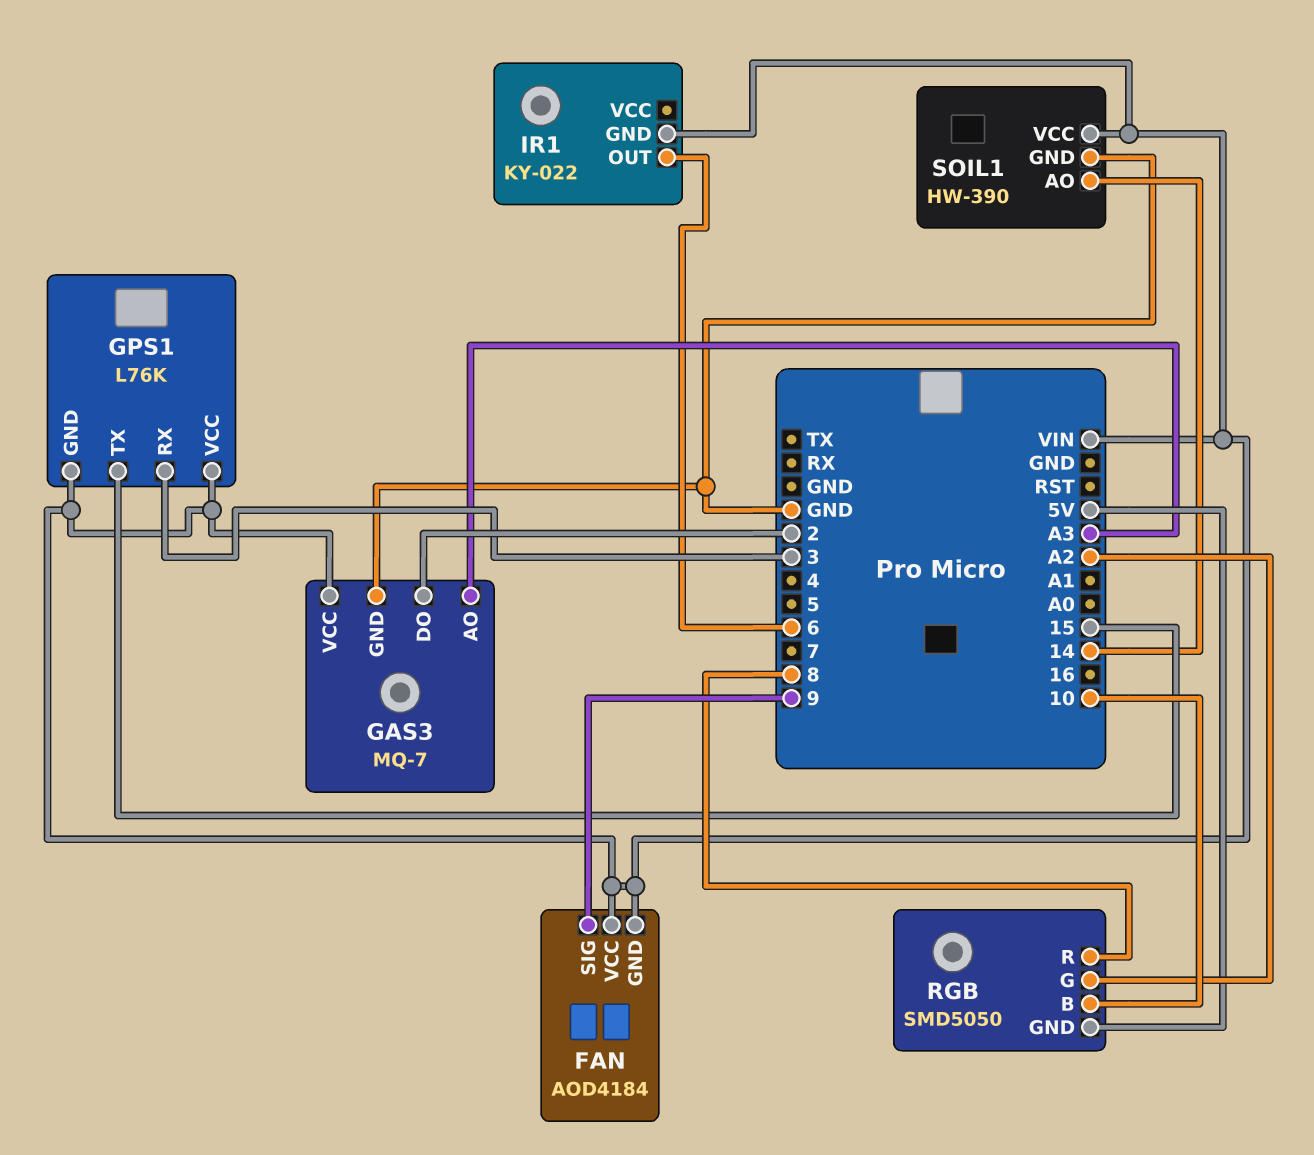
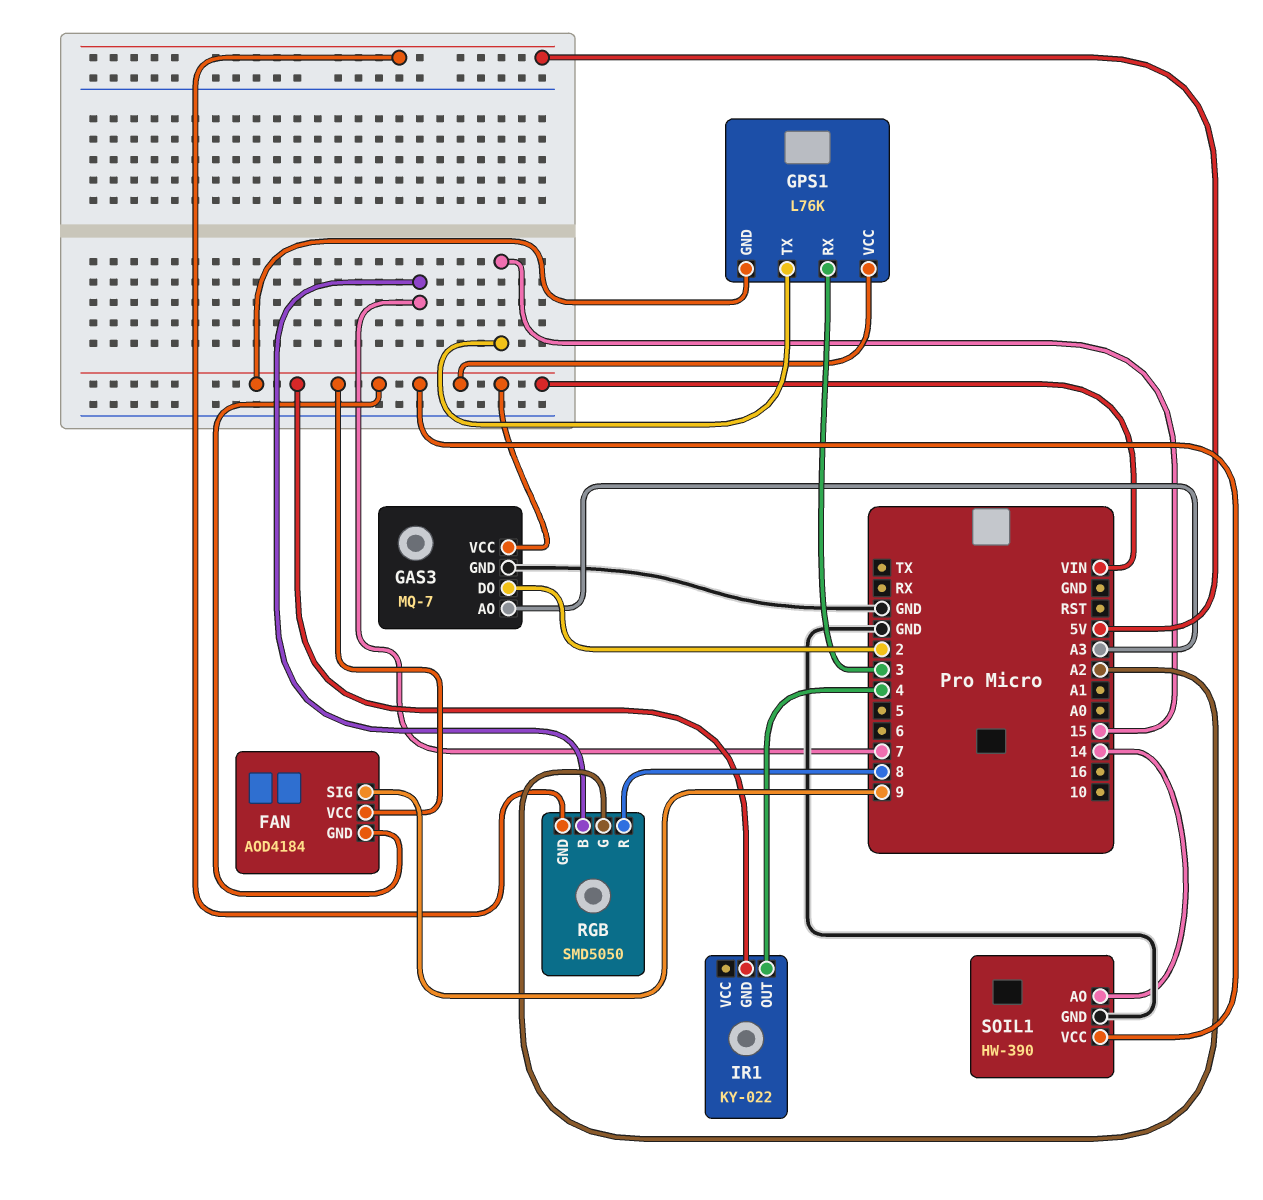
IR1 pin OUT: 6 -> 4
RGB pin B: 10 -> 7

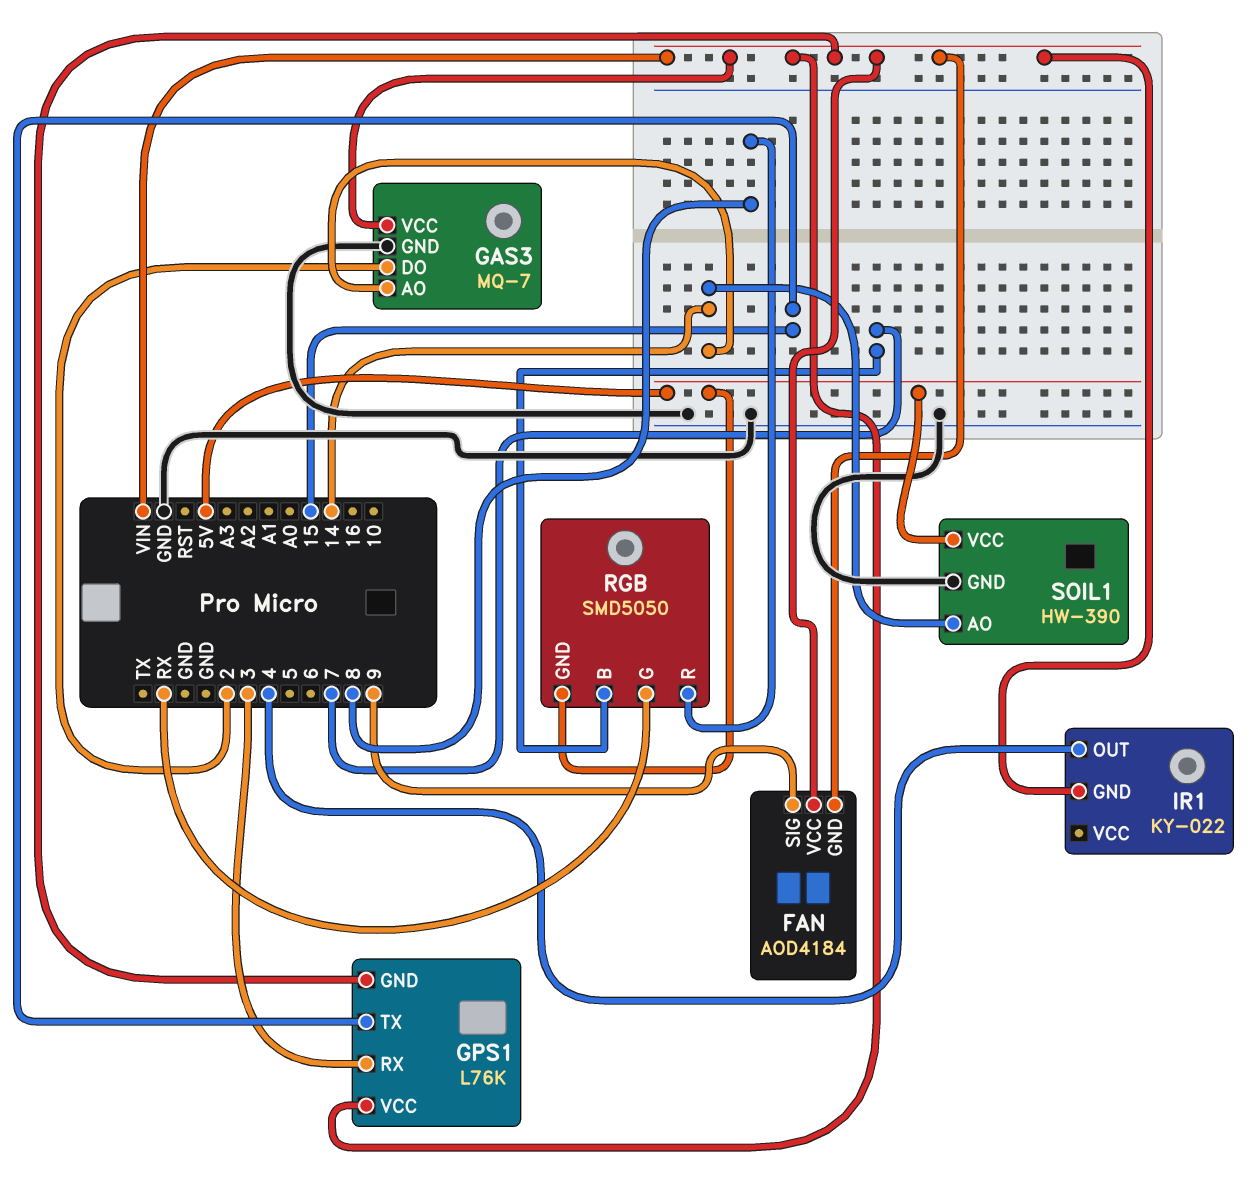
GAS3 pin AO: A3 -> 14
RGB pin G: A2 -> RX
SOIL1 pin VCC: VIN -> 5V

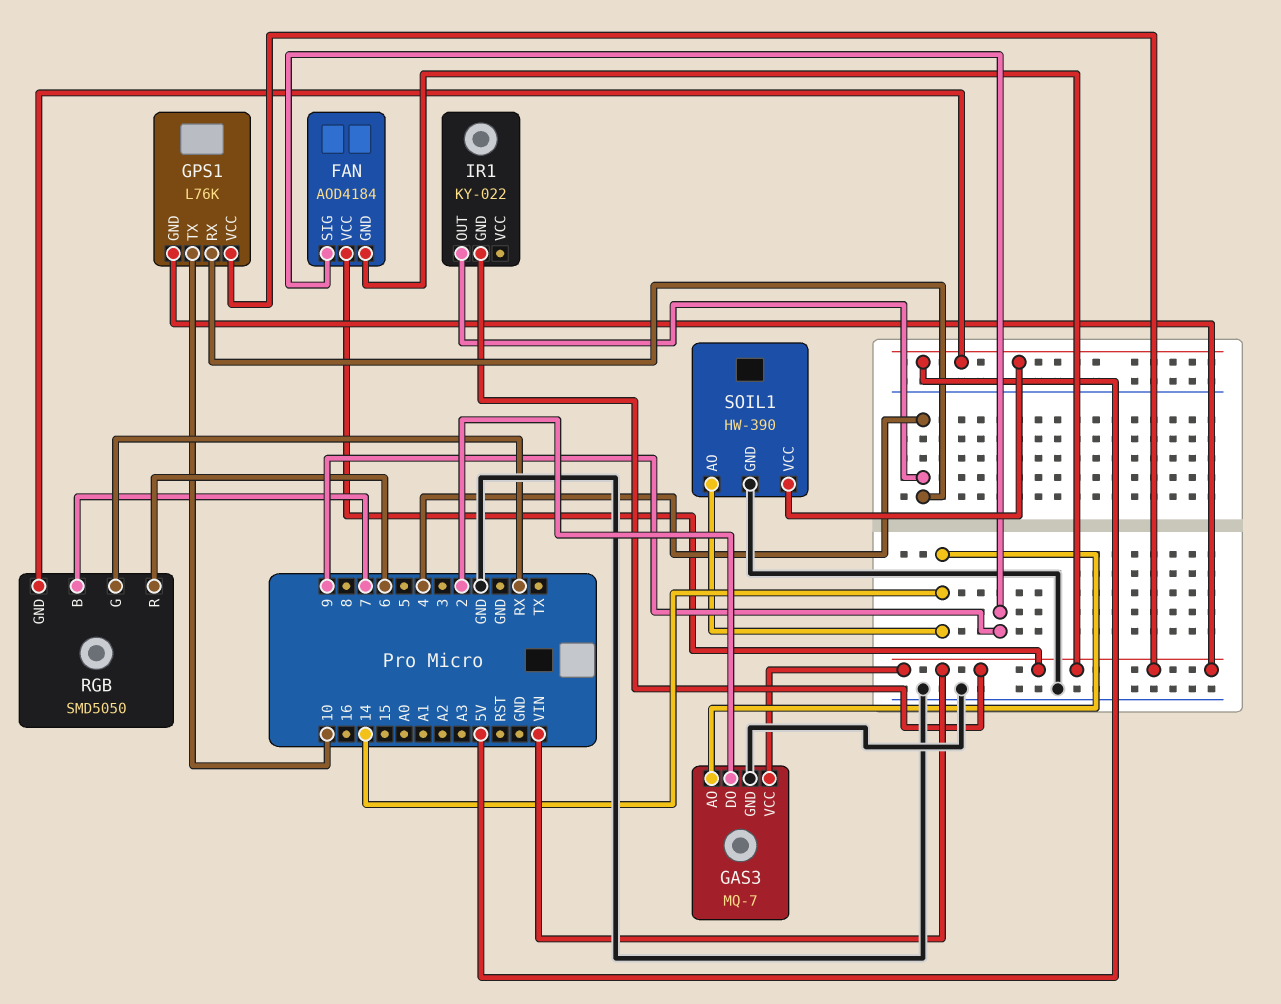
GPS1 pin RX: 3 -> 4
GPS1 pin TX: 15 -> 10
RGB pin R: 8 -> 6

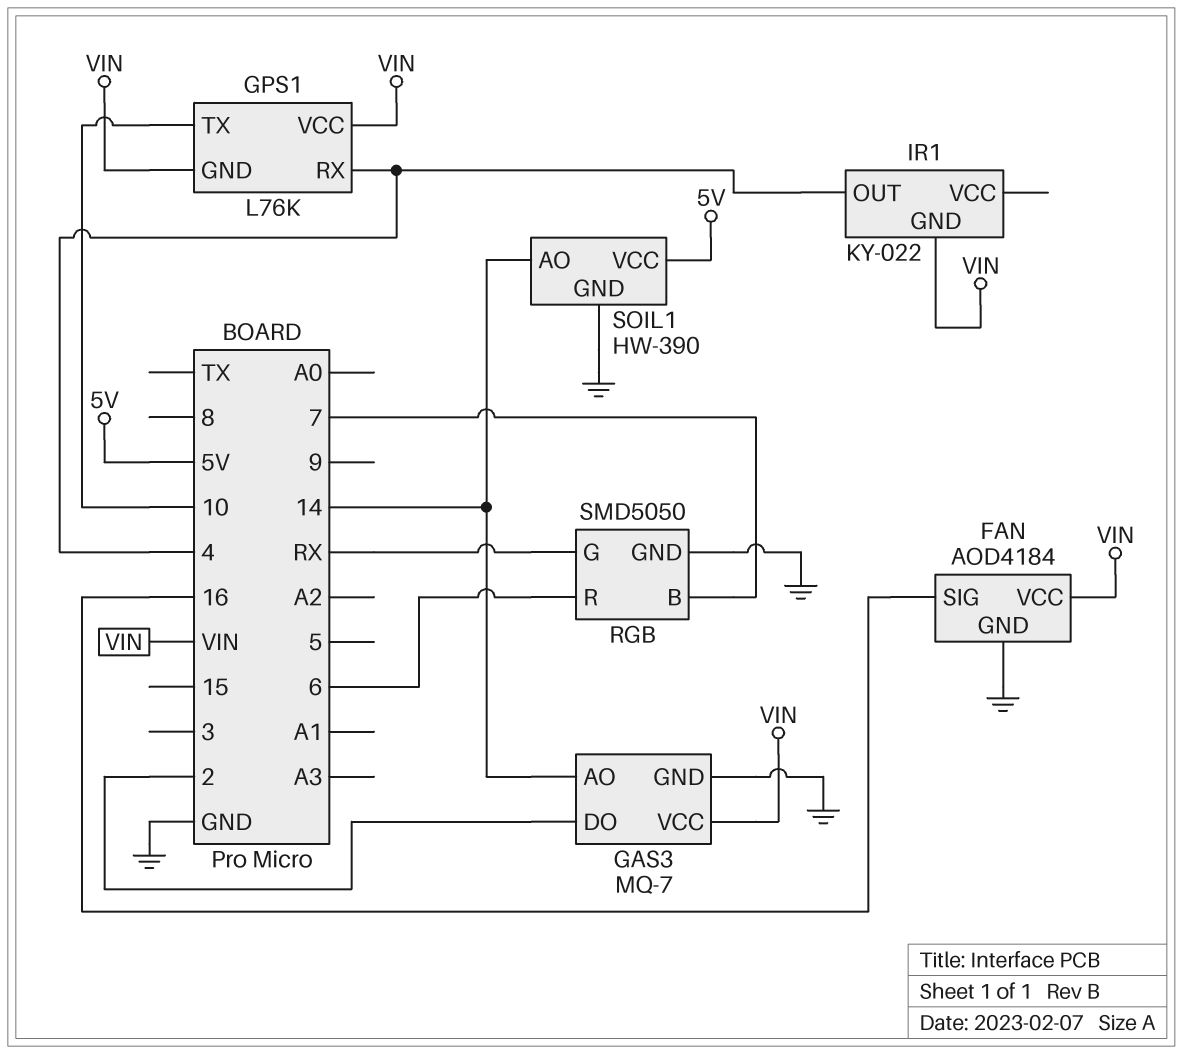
FAN pin GND: VIN -> GND
FAN pin SIG: 9 -> 16
RGB pin GND: 5V -> GND

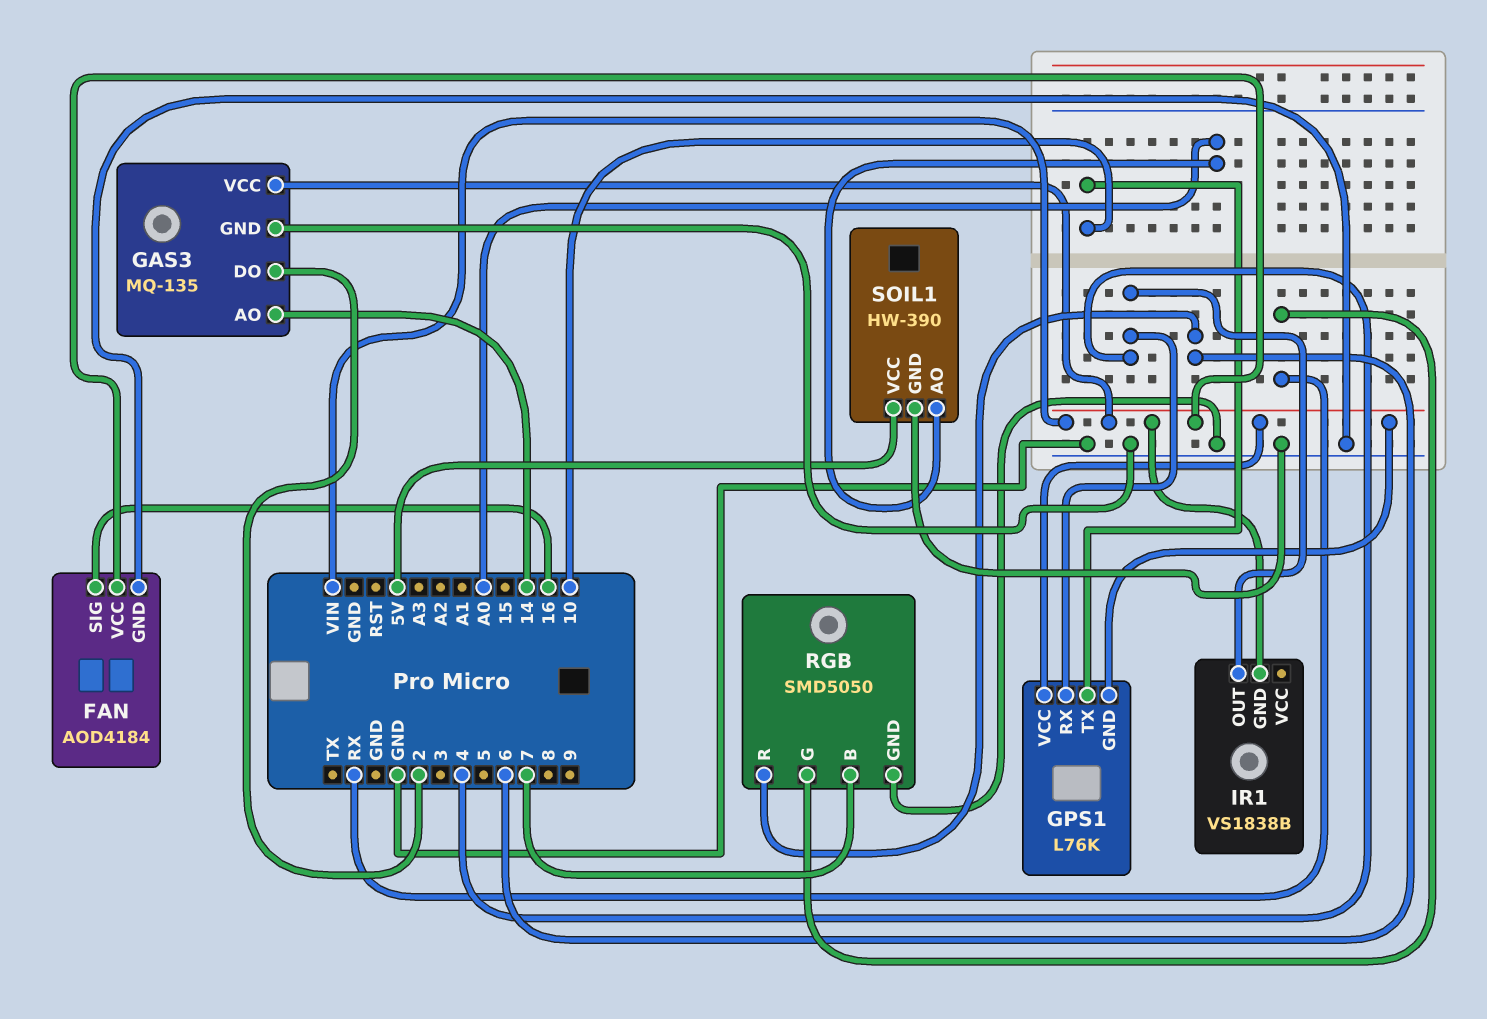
GAS3: MQ-7 -> MQ-135
IR1: KY-022 -> VS1838B
SOIL1 pin AO: 14 -> A0

